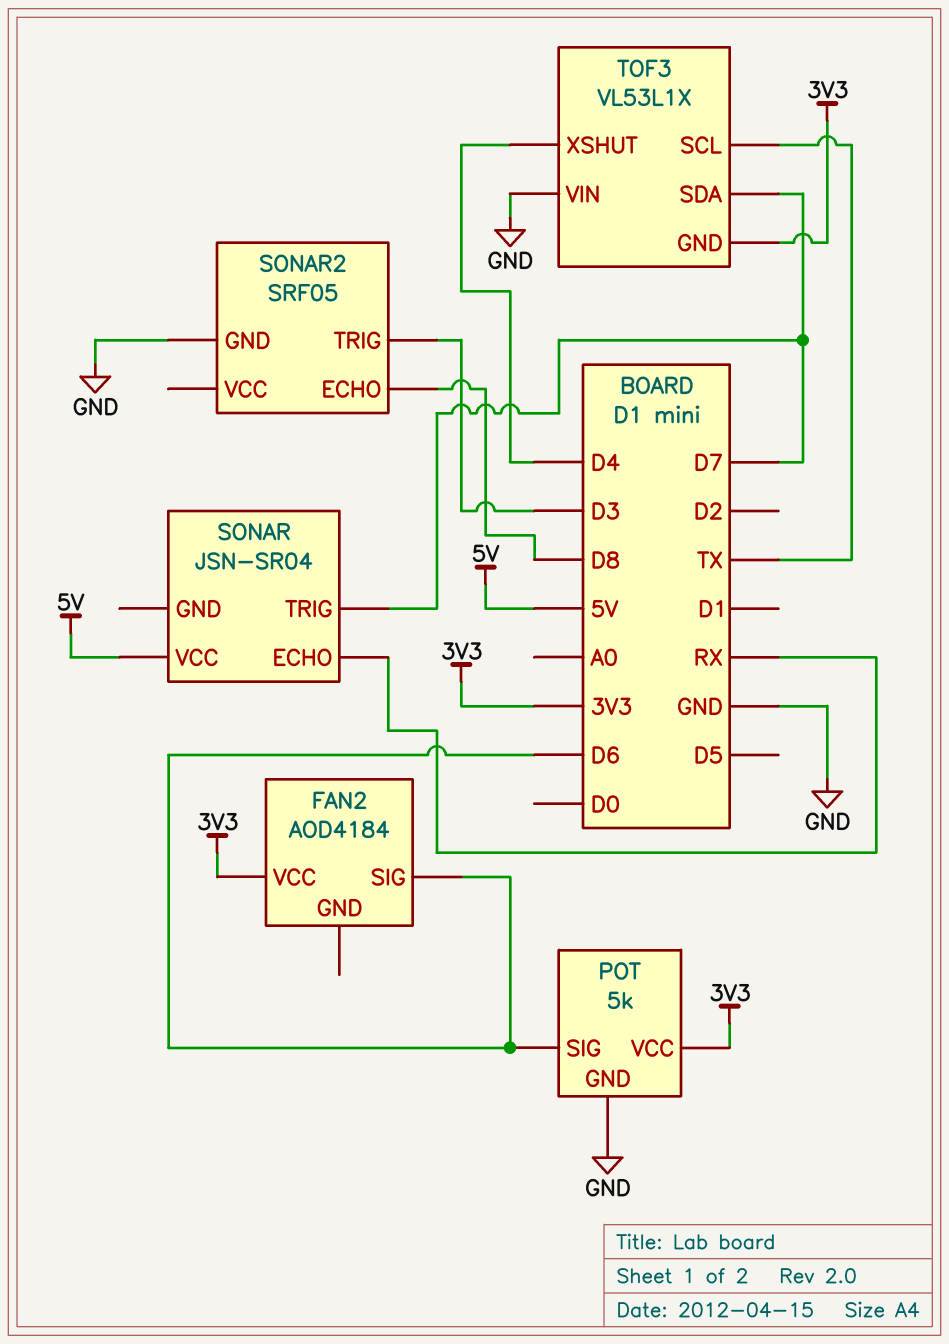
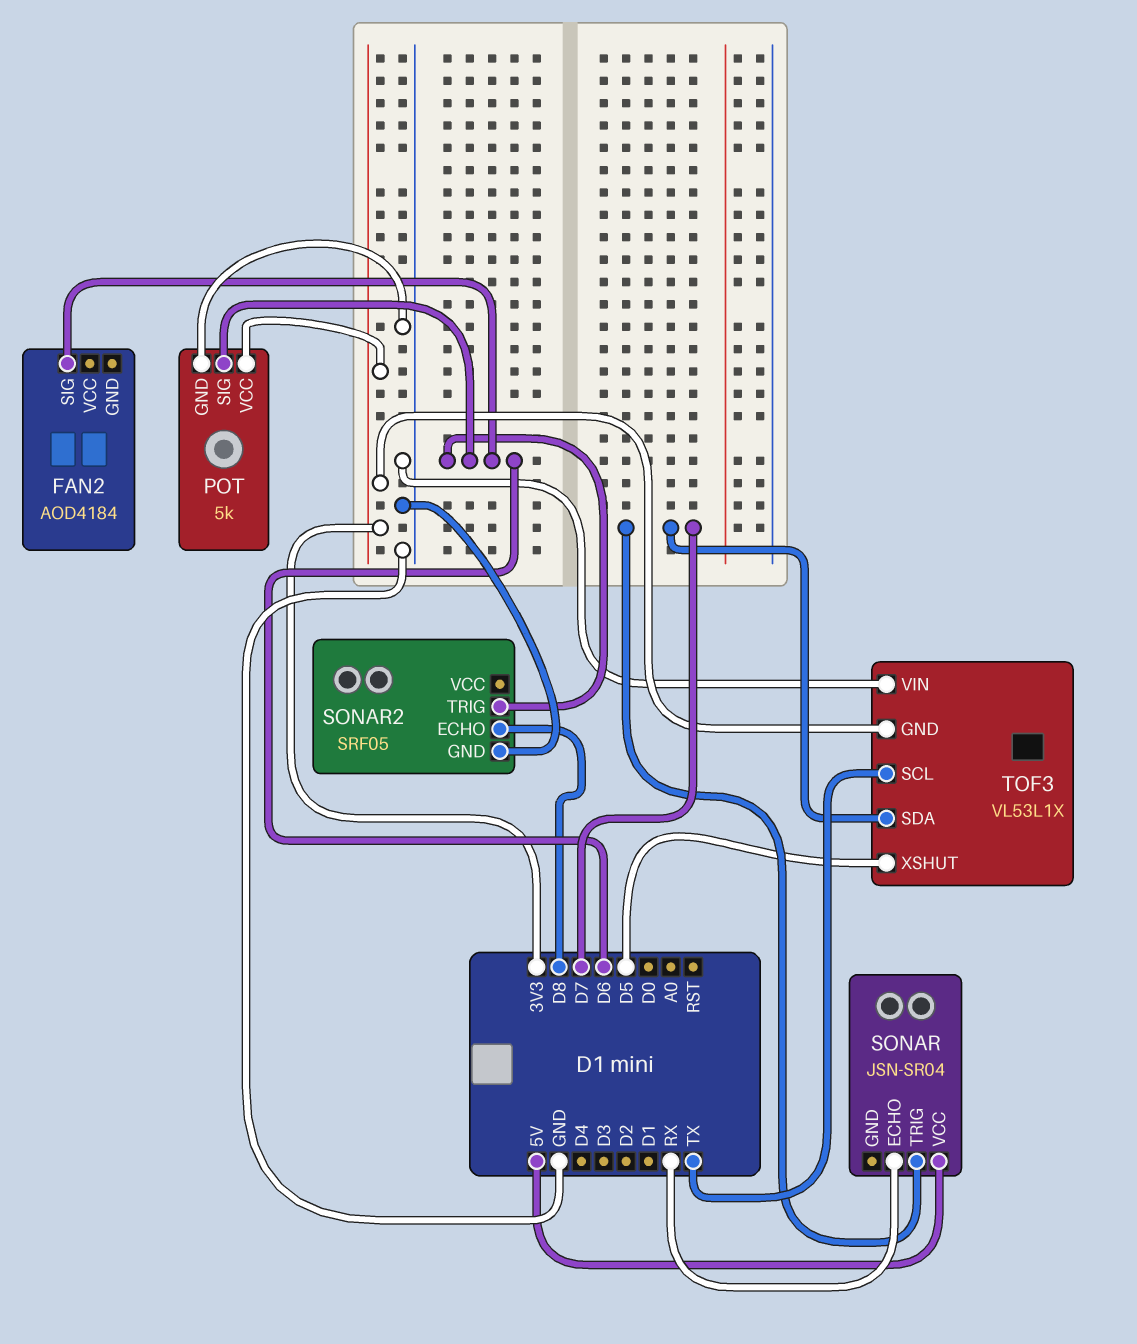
FAN2 pin VCC: 3V3 -> none
SONAR2 pin TRIG: D3 -> D6
TOF3 pin XSHUT: D4 -> D5

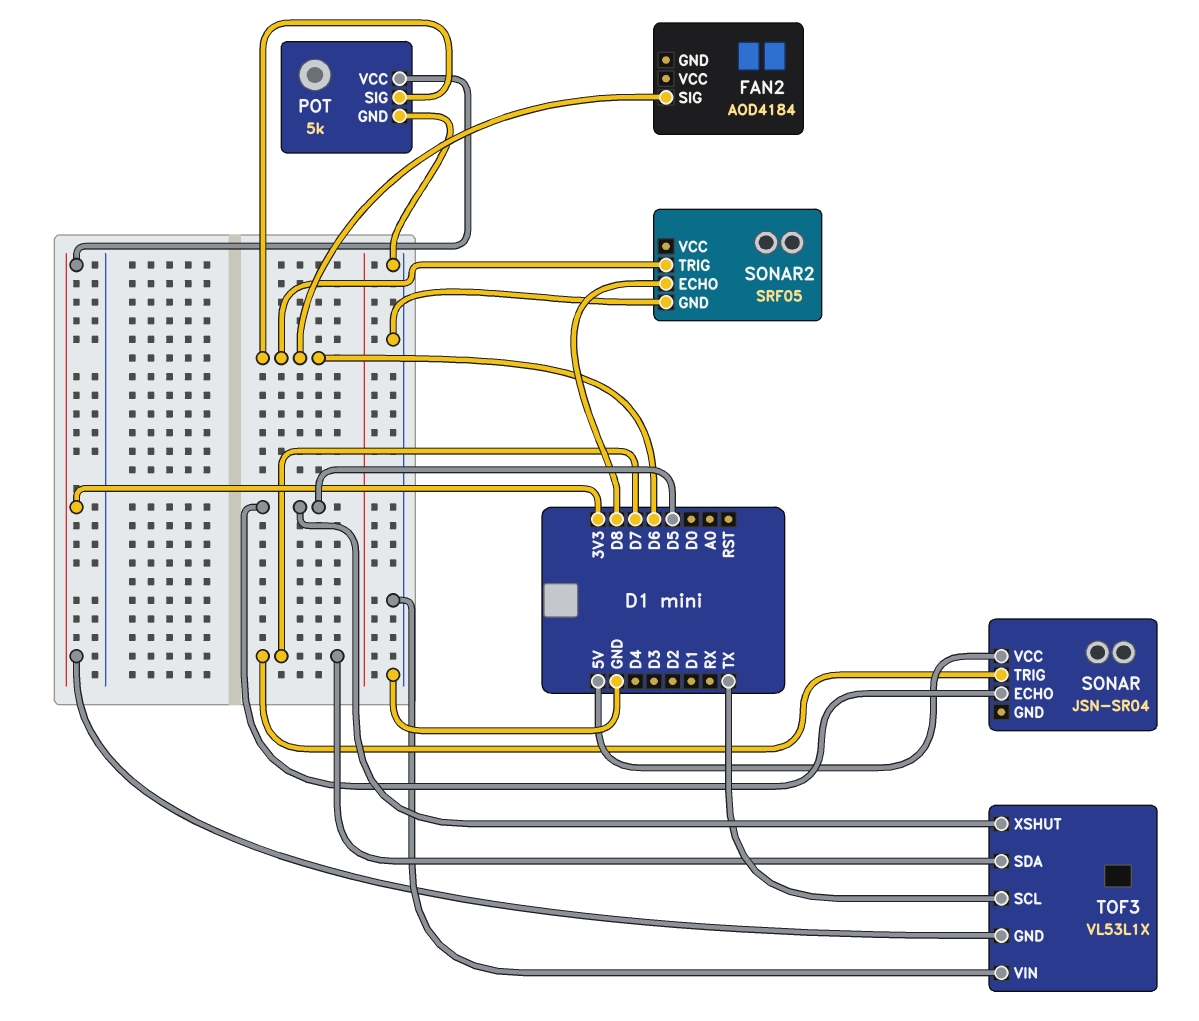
SONAR pin ECHO: RX -> D5

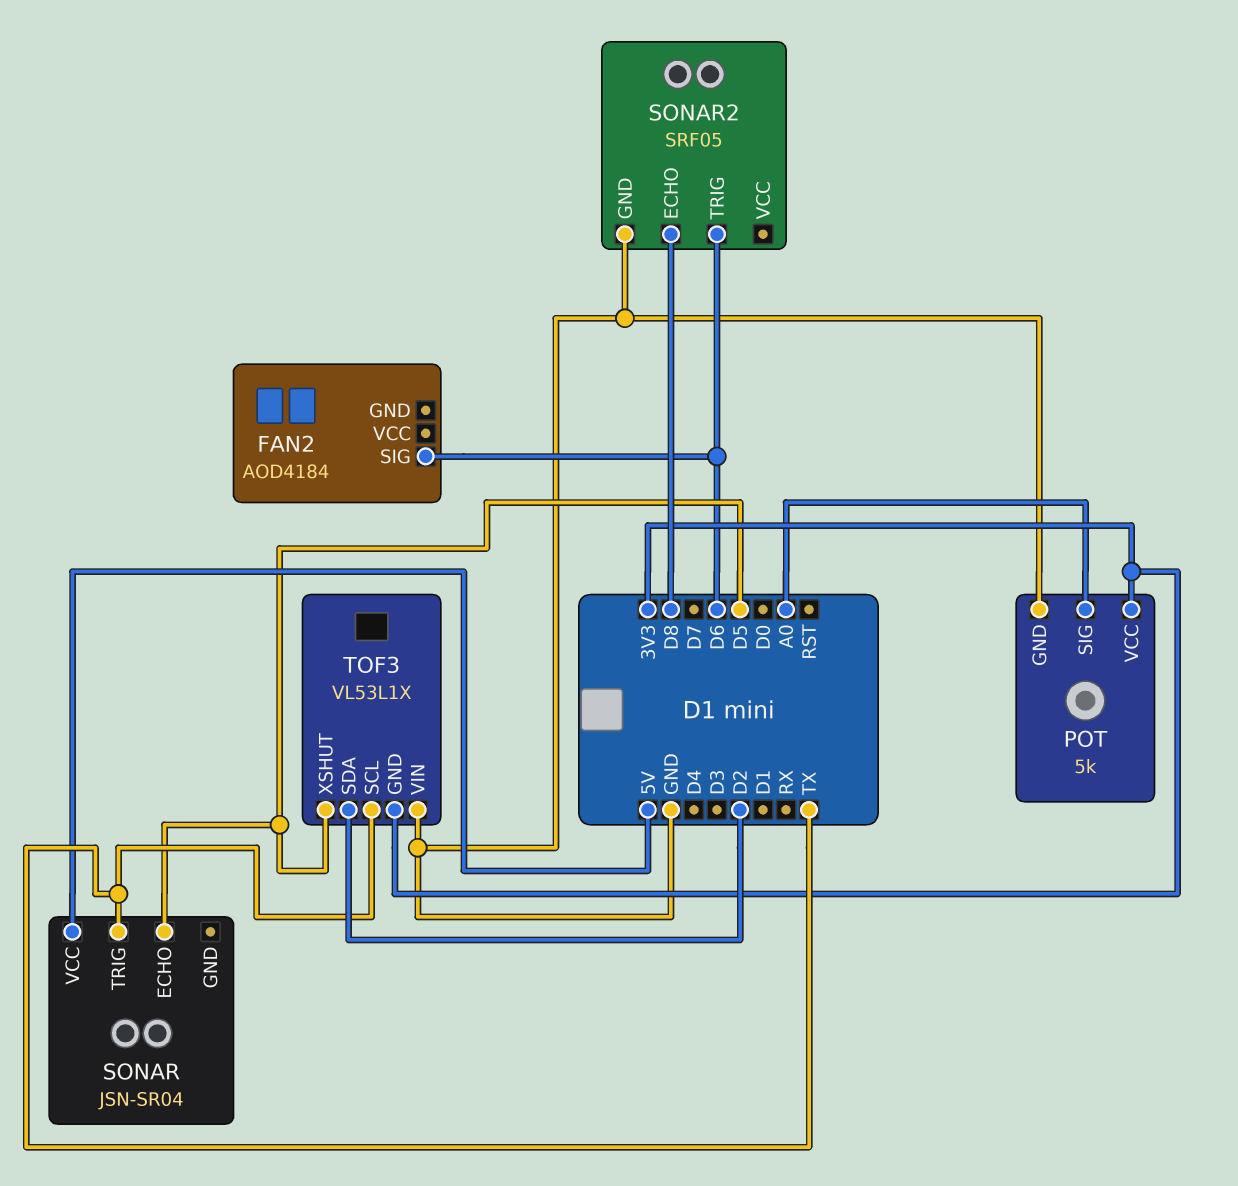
POT pin SIG: D6 -> A0
SONAR pin TRIG: D7 -> TX
TOF3 pin SDA: D7 -> D2

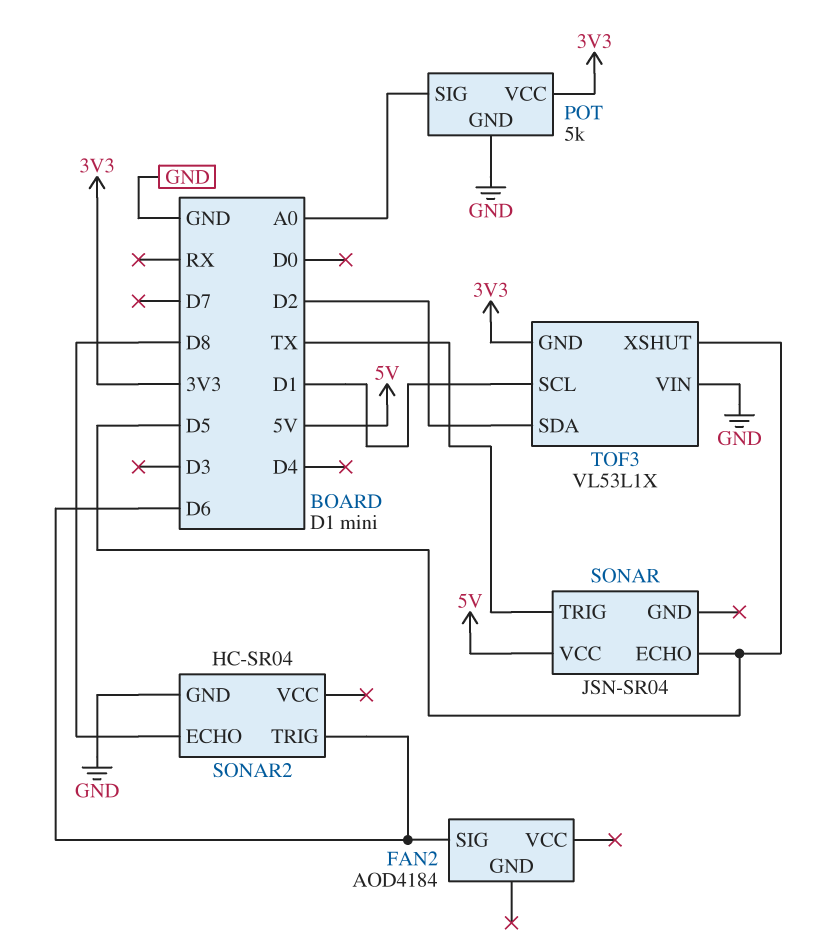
SONAR2: SRF05 -> HC-SR04
TOF3 pin SCL: TX -> D1

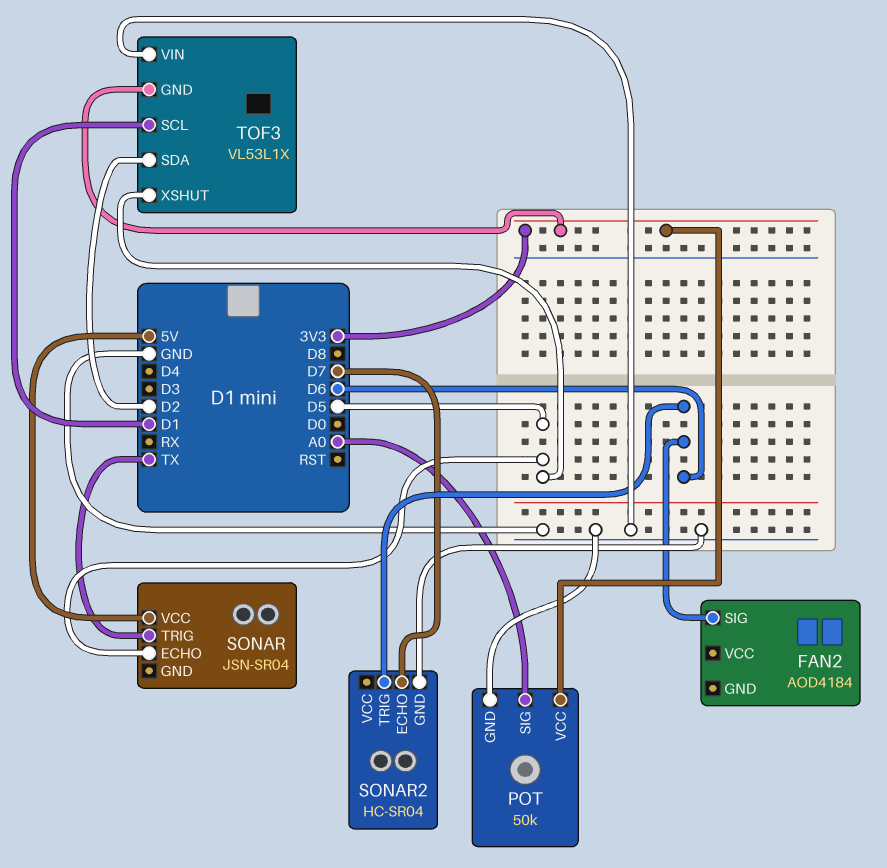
POT: 5k -> 50k
SONAR2 pin ECHO: D8 -> D7

